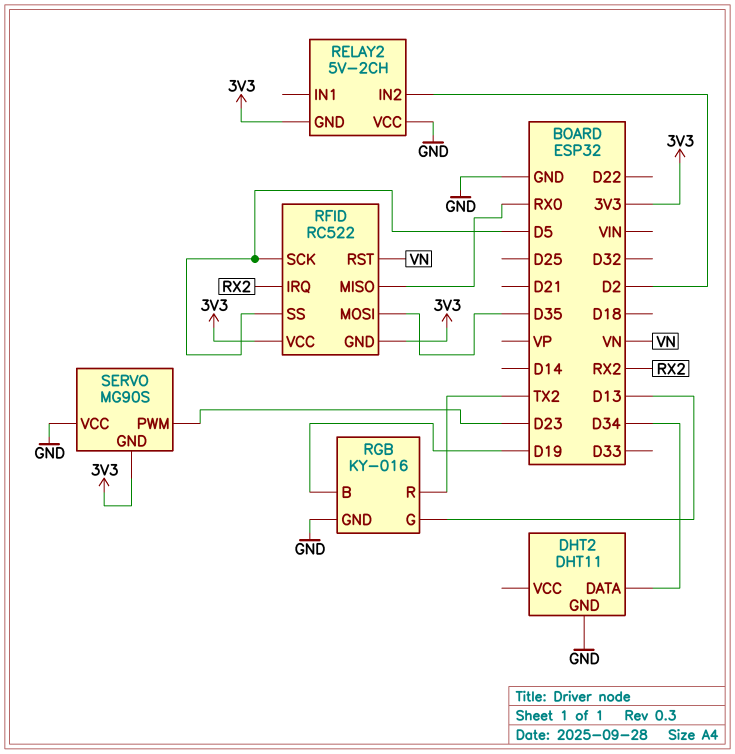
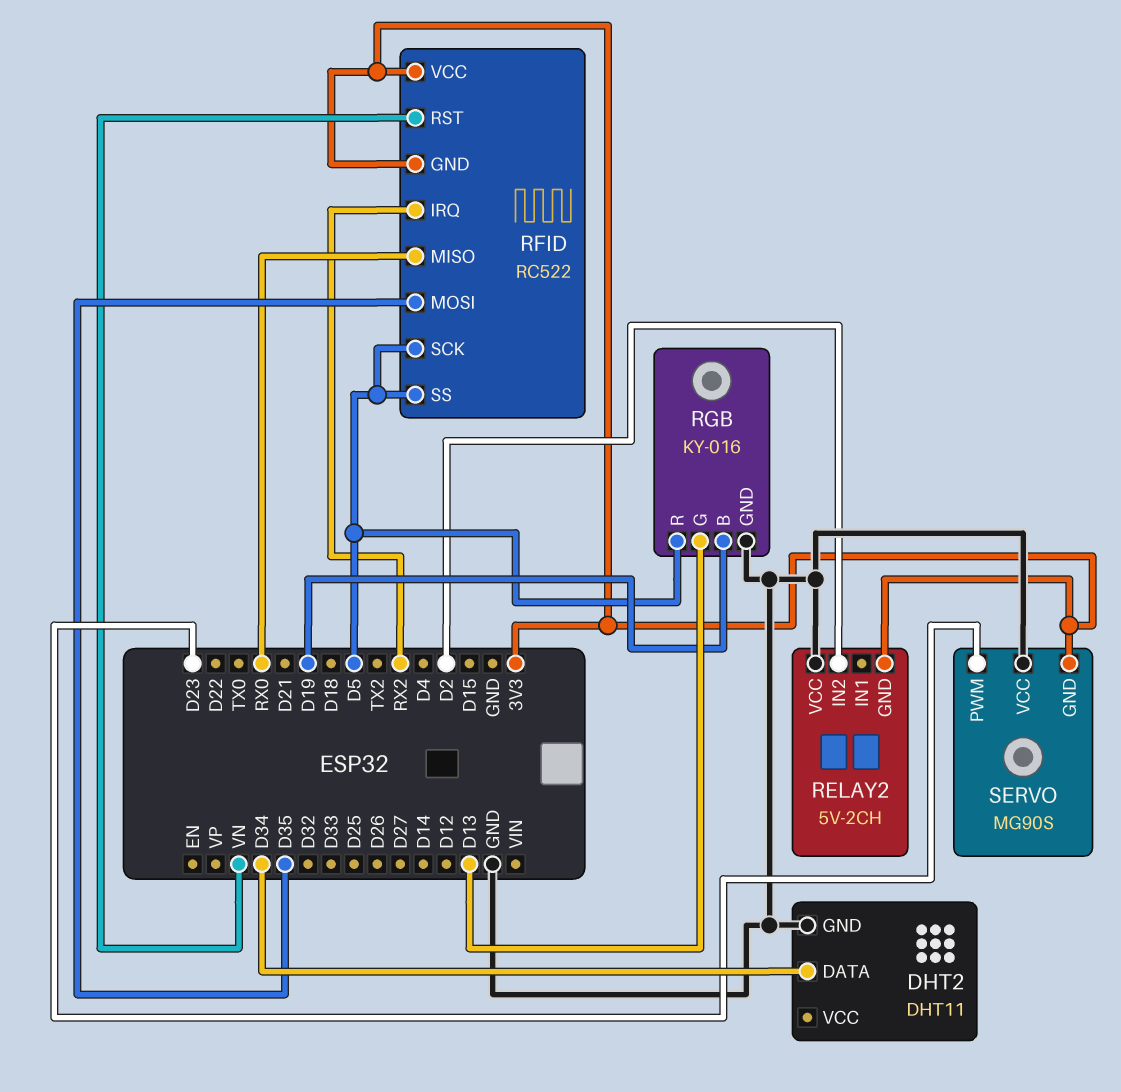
RGB pin R: TX2 -> D5

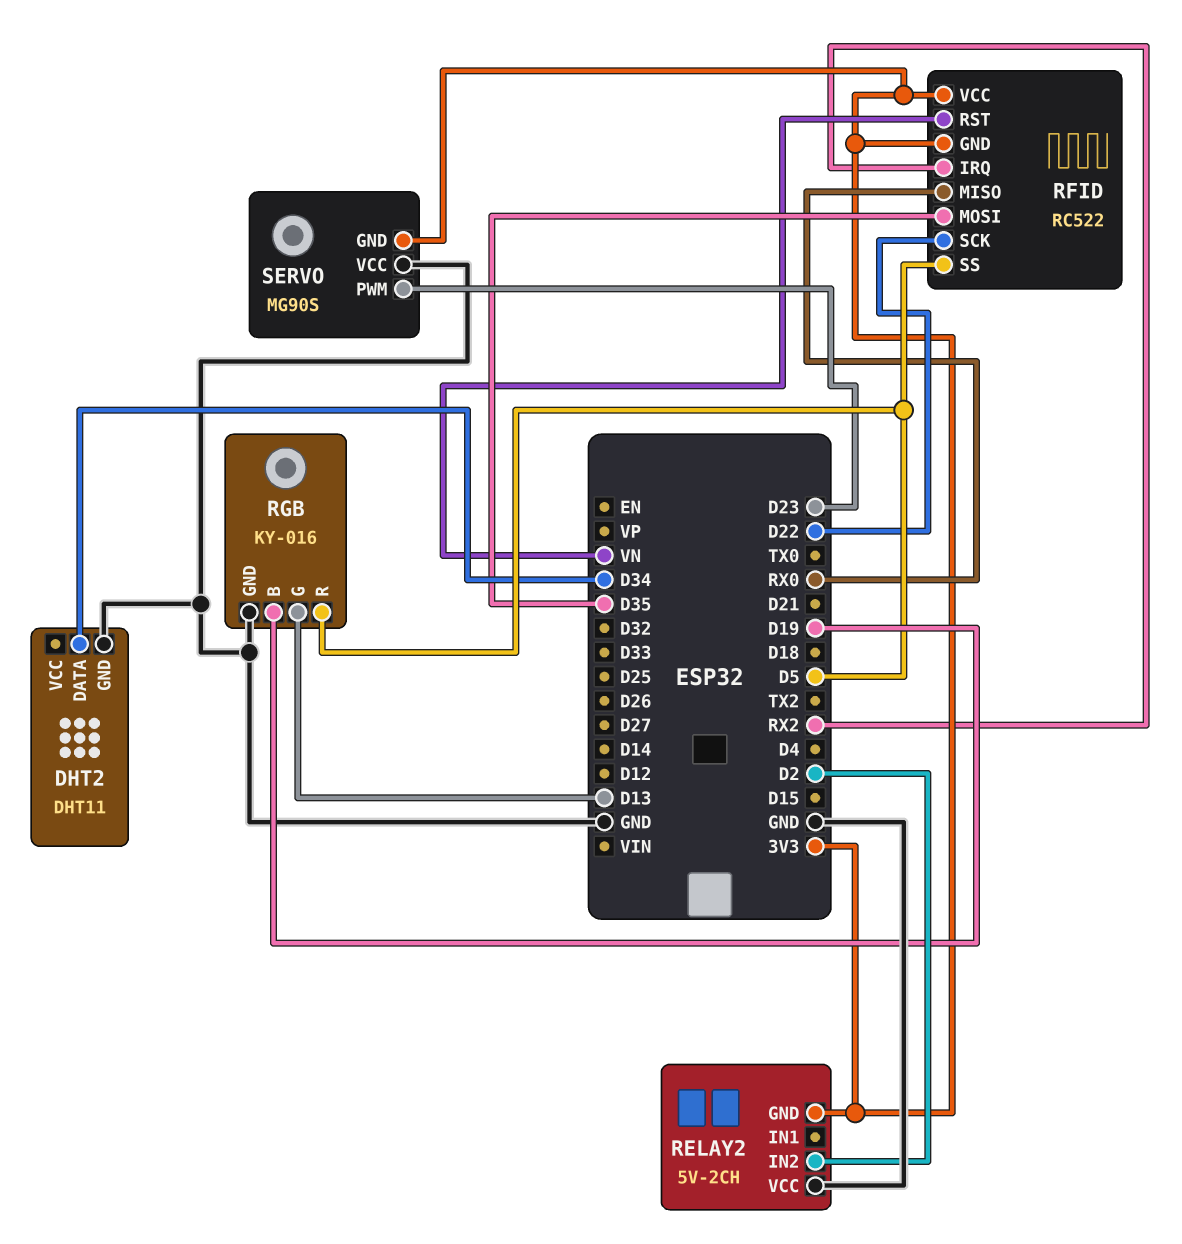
RFID pin SCK: D5 -> D22

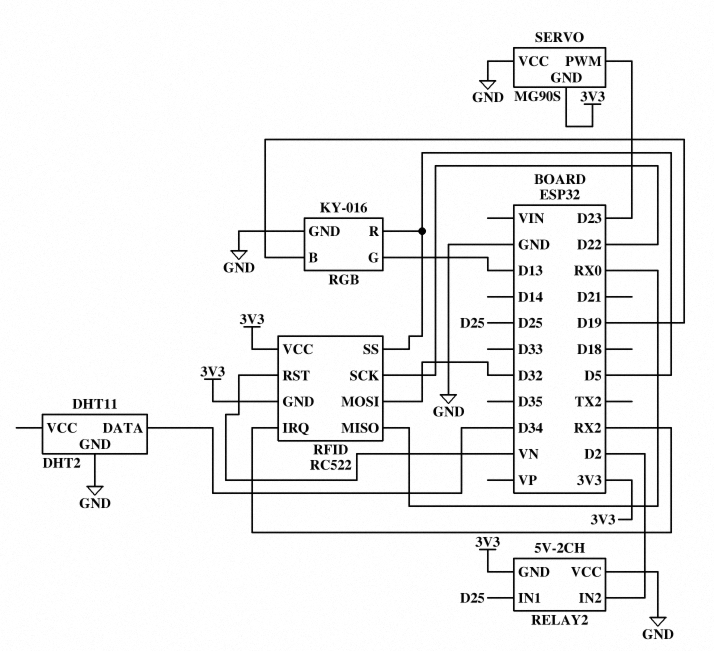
RELAY2 pin IN1: none -> D25
RFID pin MOSI: D35 -> D32

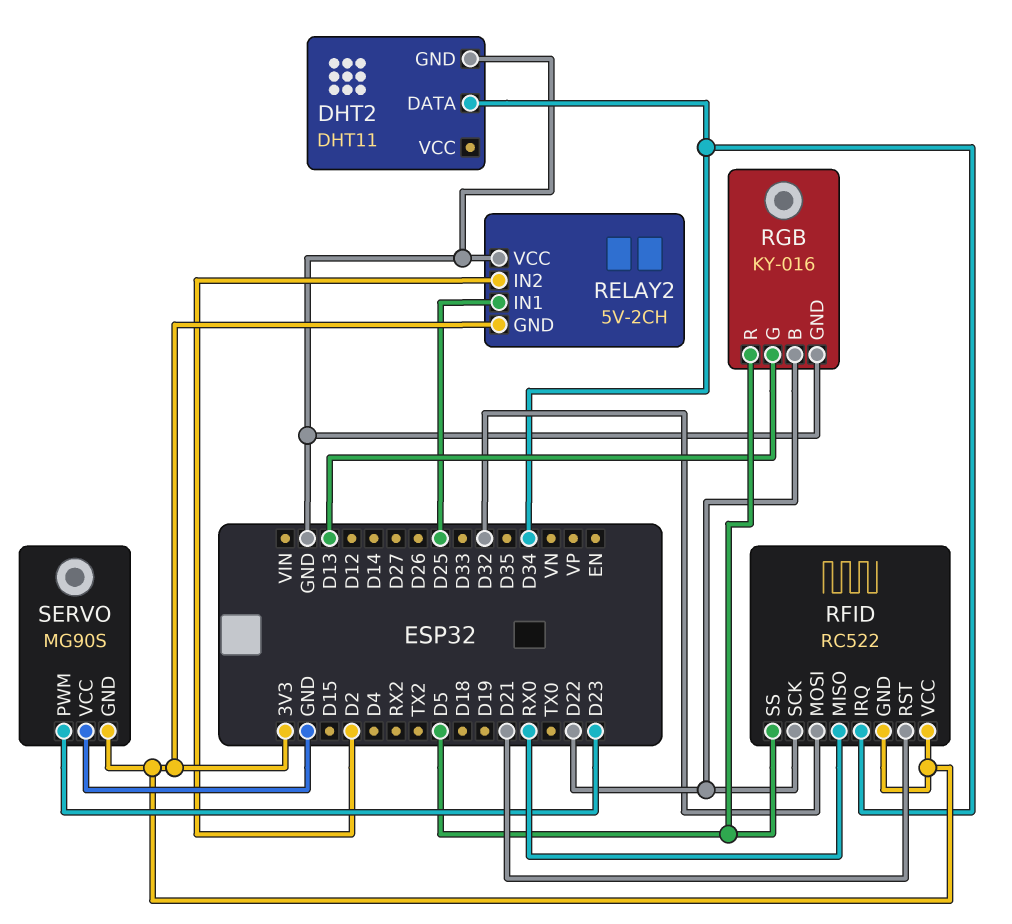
RFID pin IRQ: RX2 -> D34
RFID pin RST: VN -> D21
RGB pin B: D19 -> D22

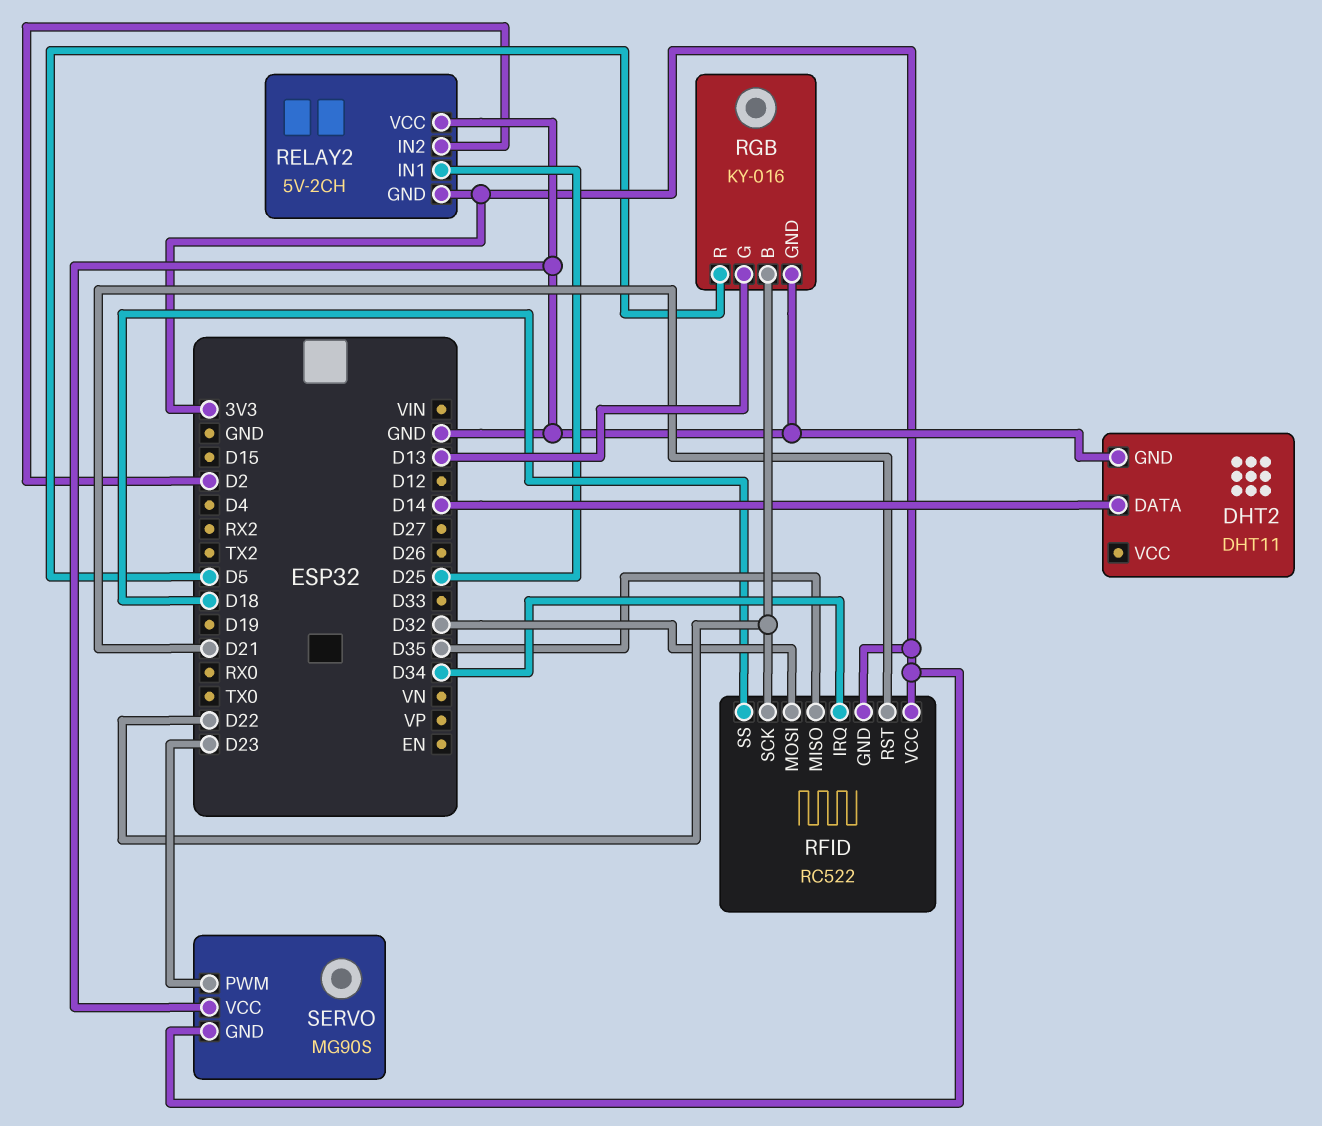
DHT2 pin DATA: D34 -> D14
RFID pin MISO: RX0 -> D35
RFID pin SS: D5 -> D18

